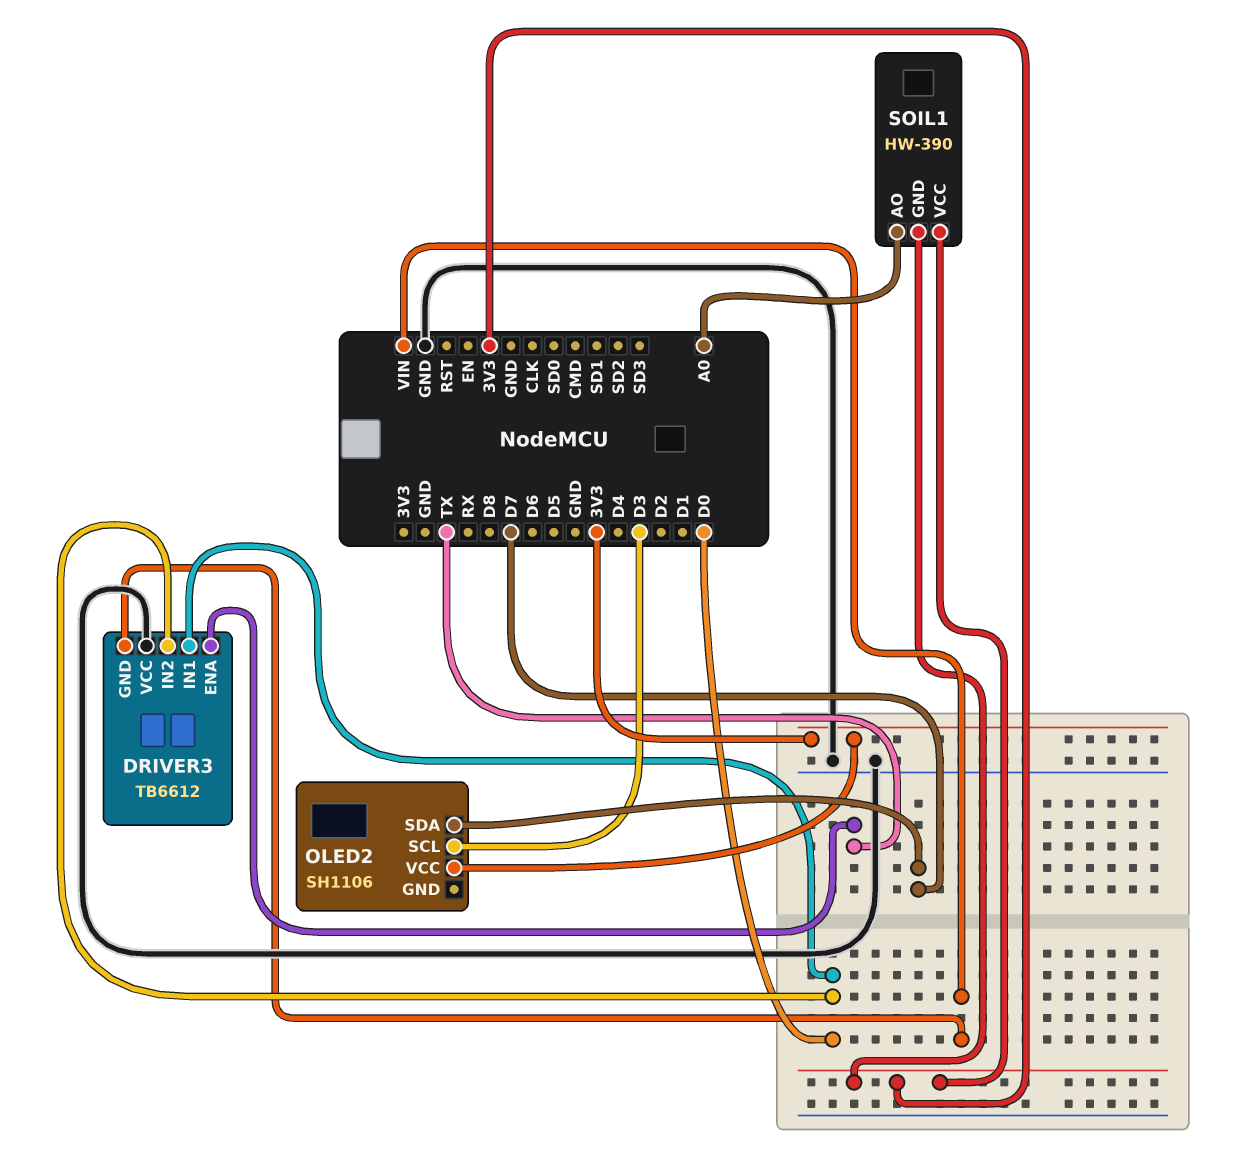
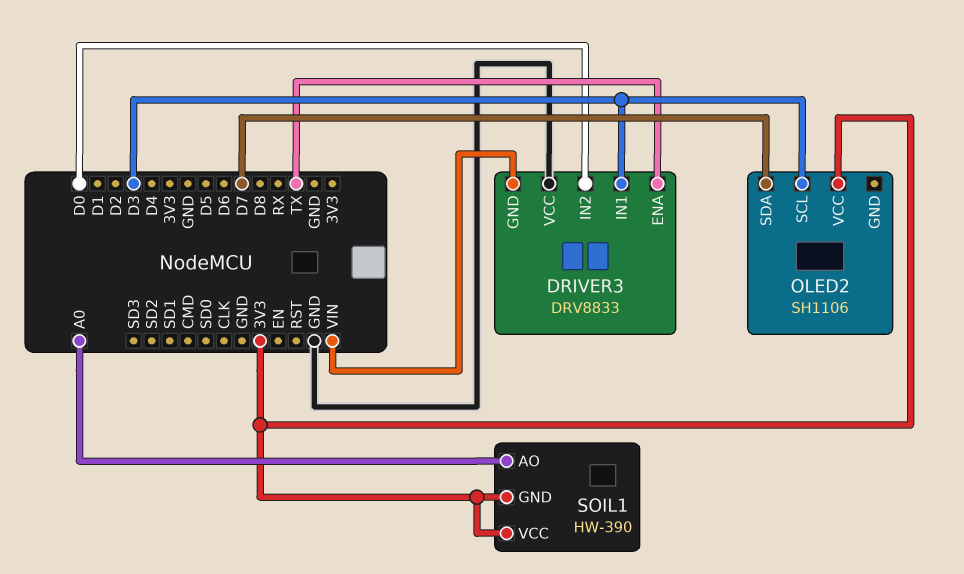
DRIVER3: TB6612 -> DRV8833
DRIVER3 pin IN1: D0 -> D3

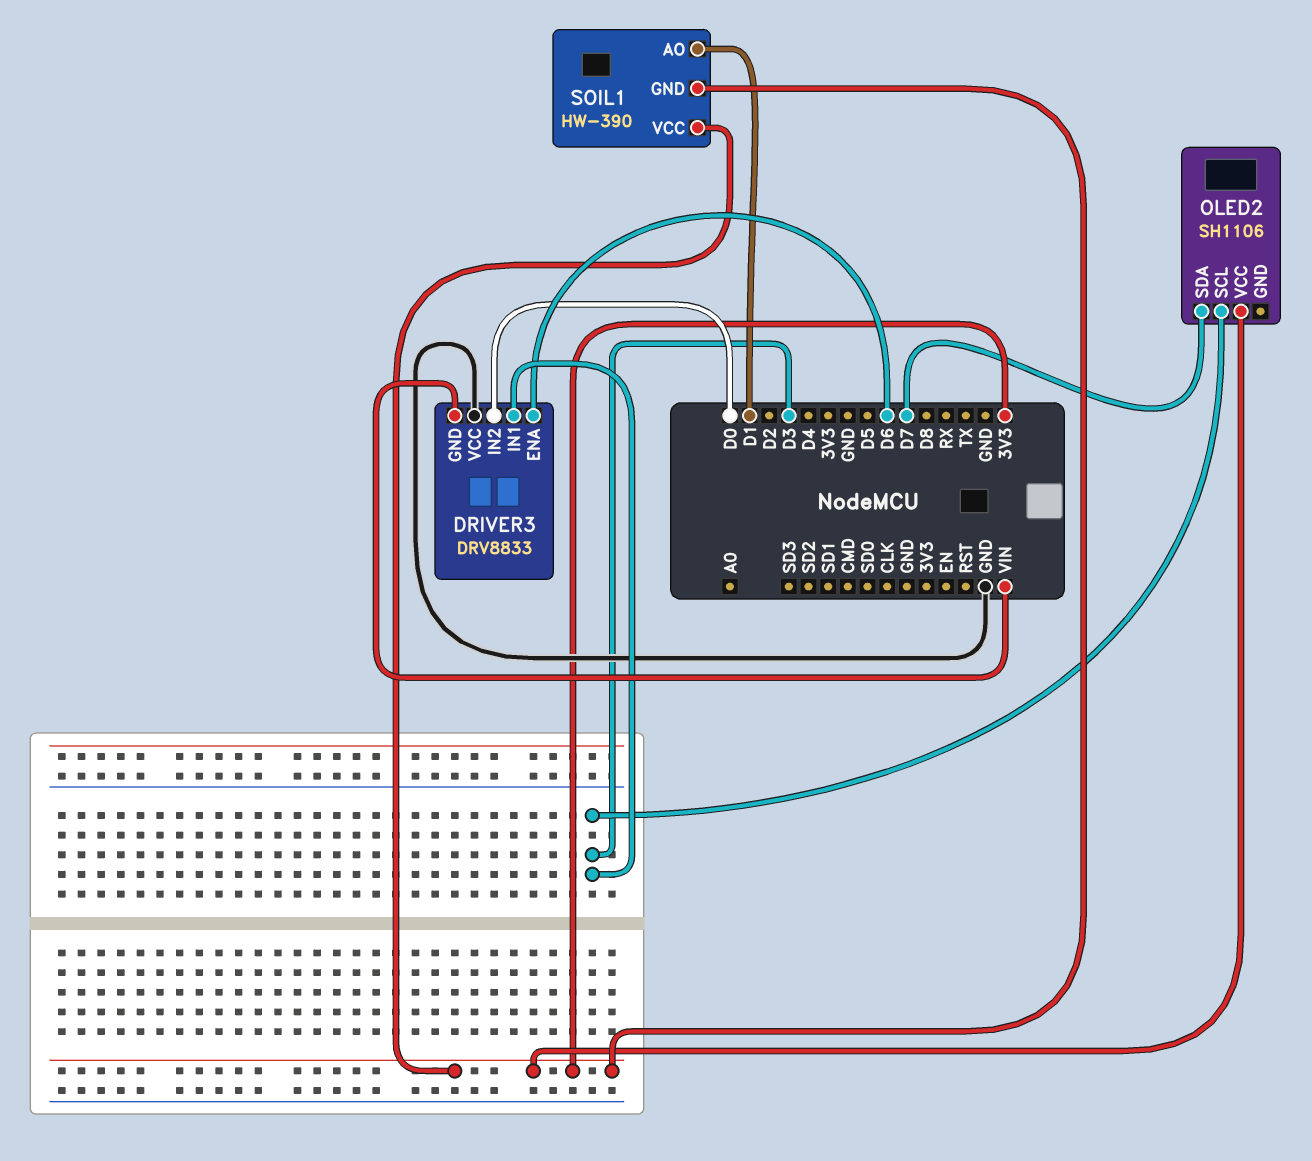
DRIVER3 pin ENA: TX -> D6
SOIL1 pin AO: A0 -> D1

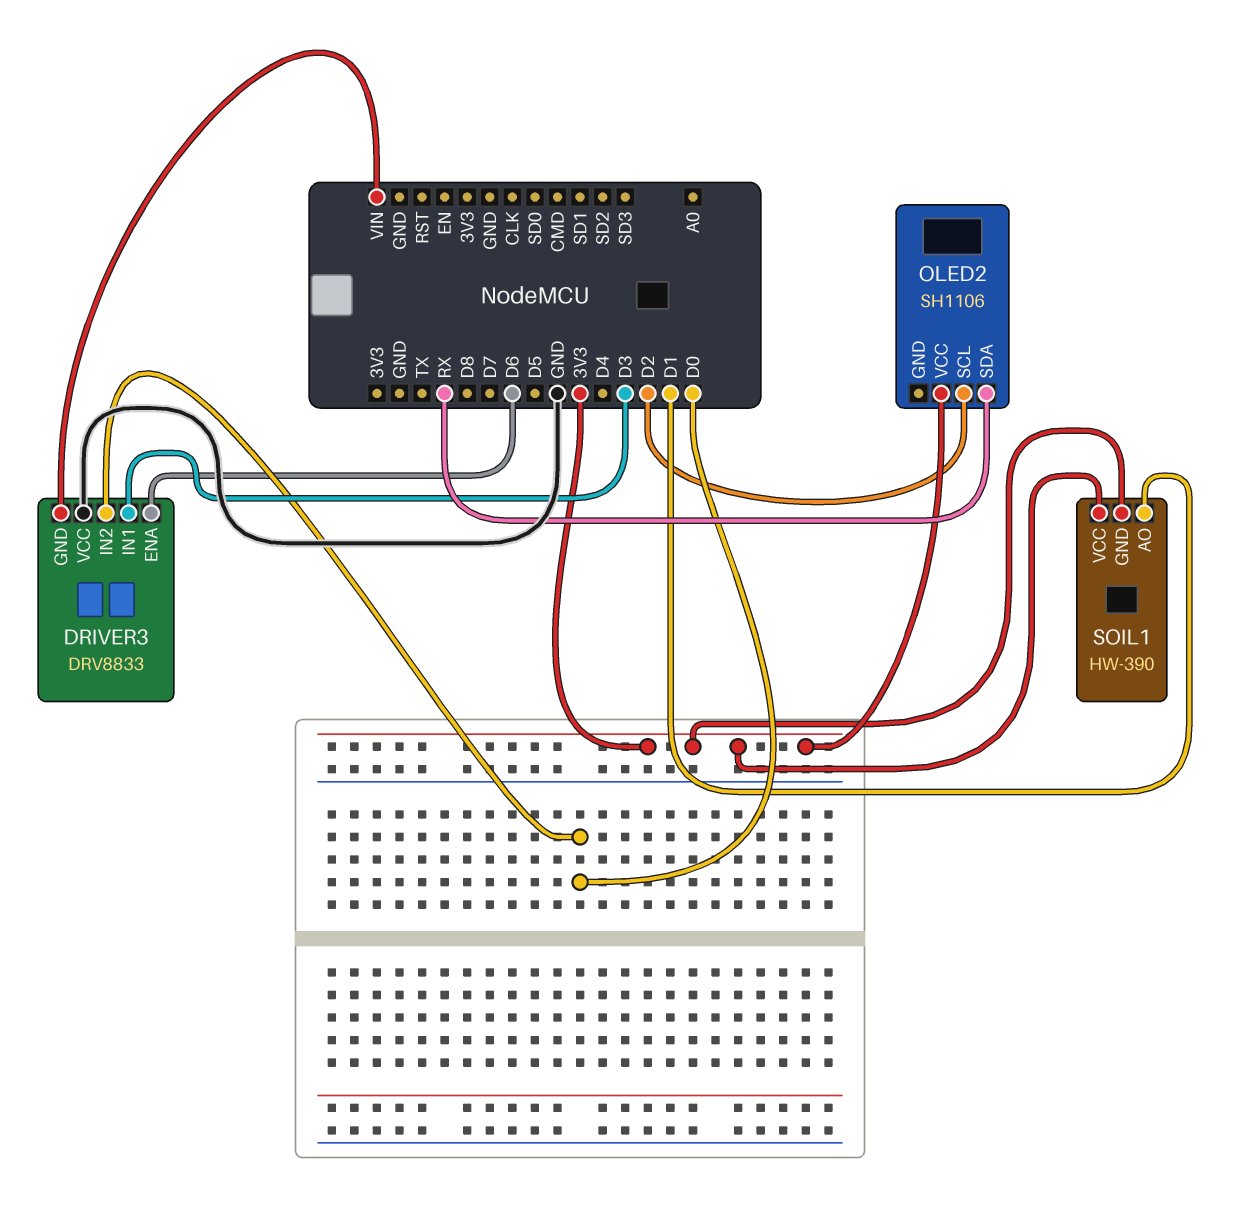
OLED2 pin SCL: D3 -> D2
OLED2 pin SDA: D7 -> RX

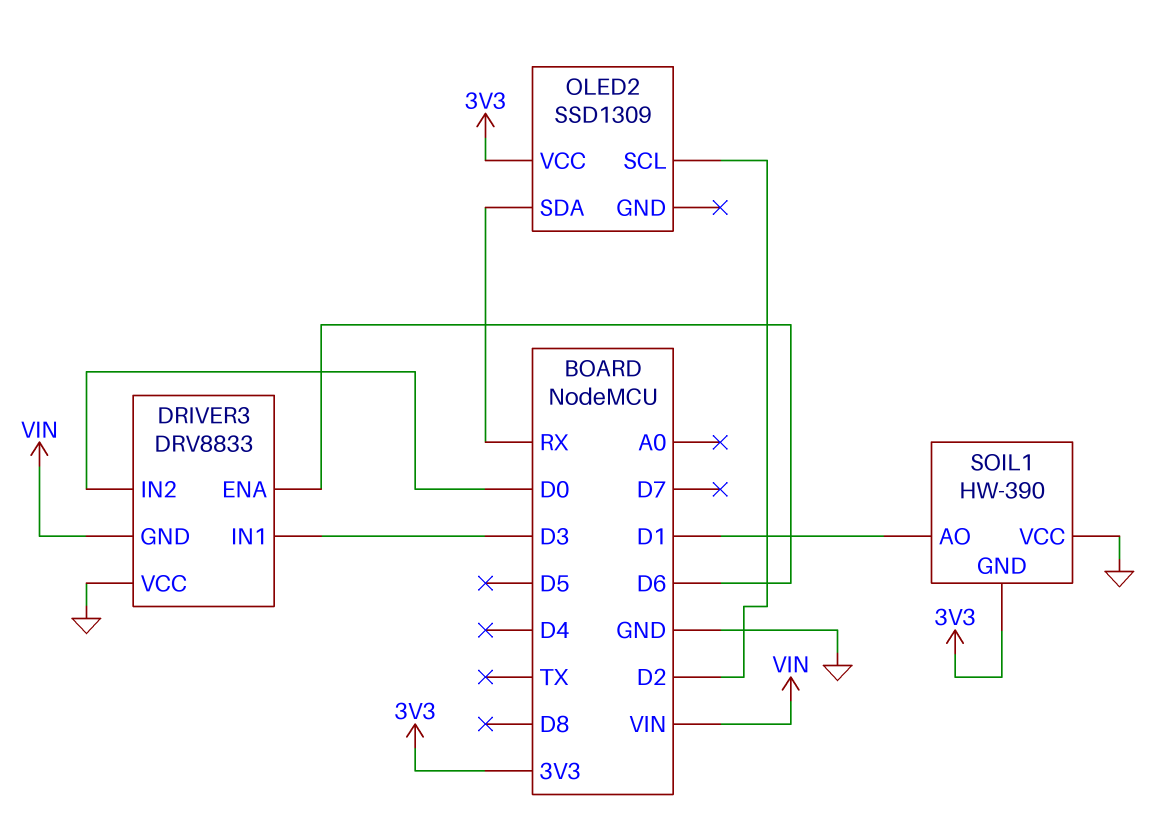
OLED2: SH1106 -> SSD1309
SOIL1 pin VCC: 3V3 -> GND

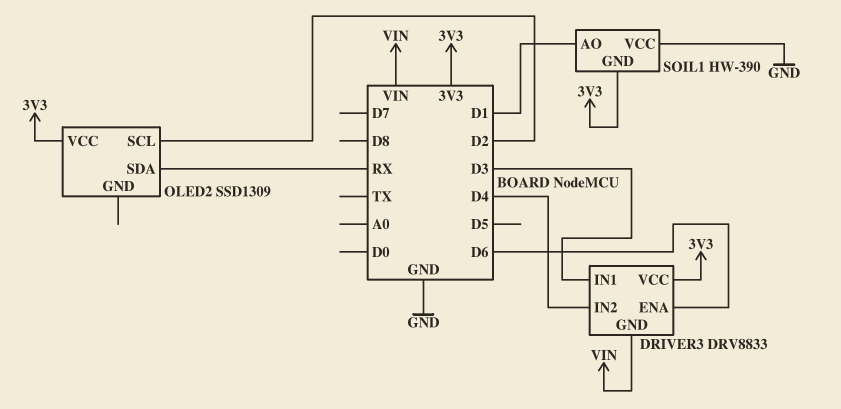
DRIVER3 pin IN2: D0 -> D4
DRIVER3 pin VCC: GND -> 3V3

